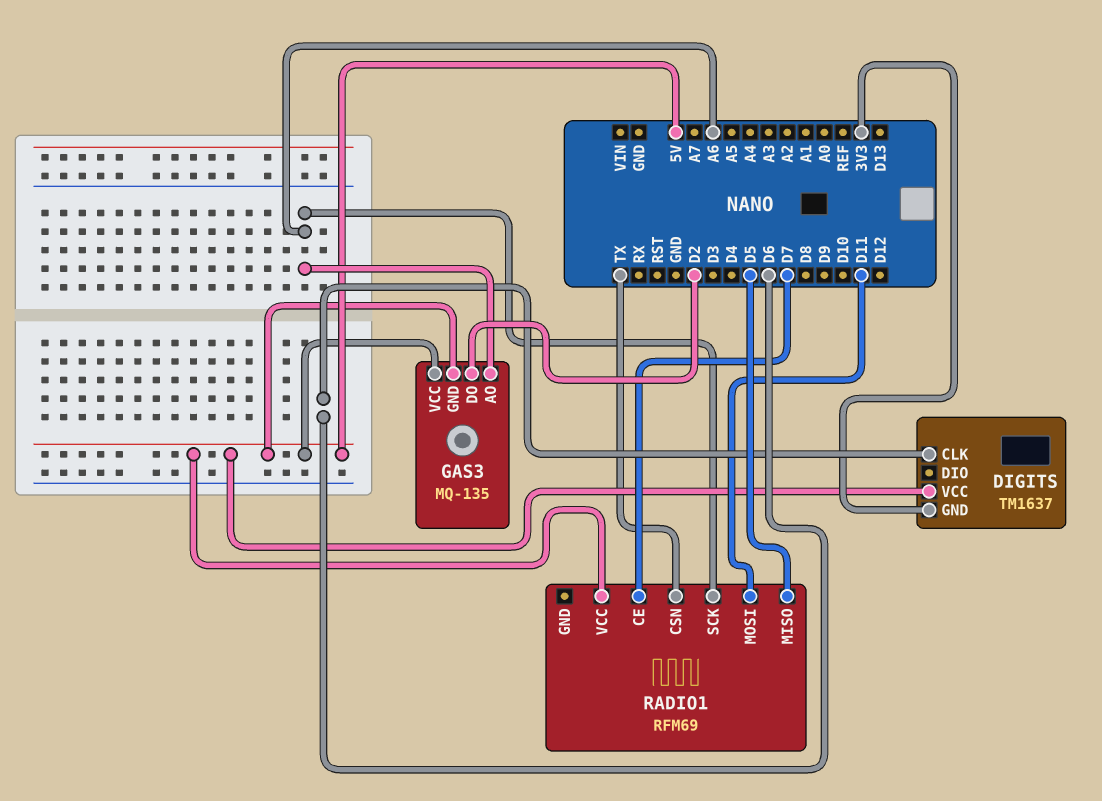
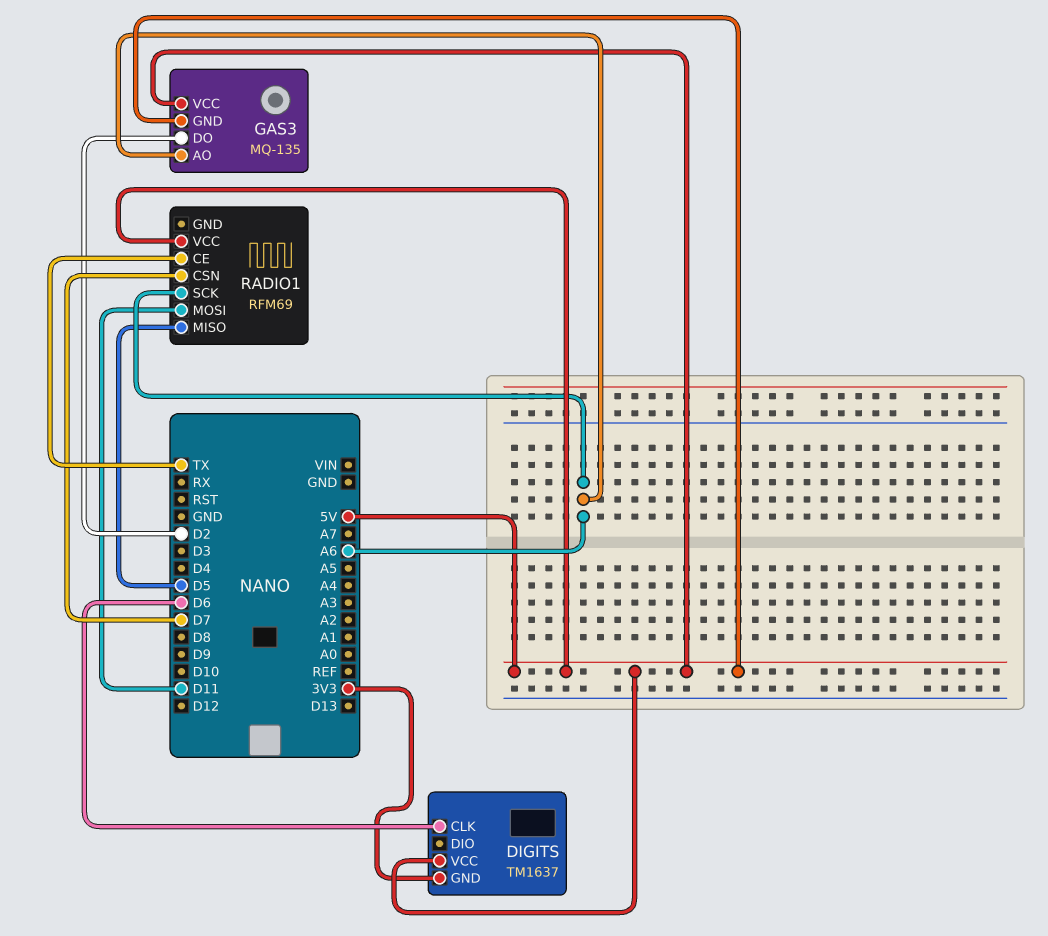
RADIO1 pin CE: D7 -> TX
RADIO1 pin CSN: TX -> D7

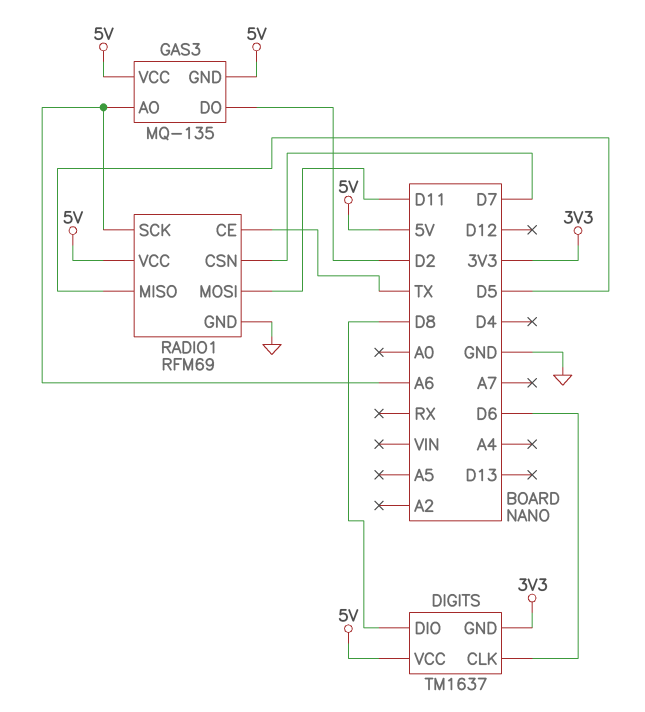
DIGITS pin DIO: none -> D8
RADIO1 pin GND: none -> GND

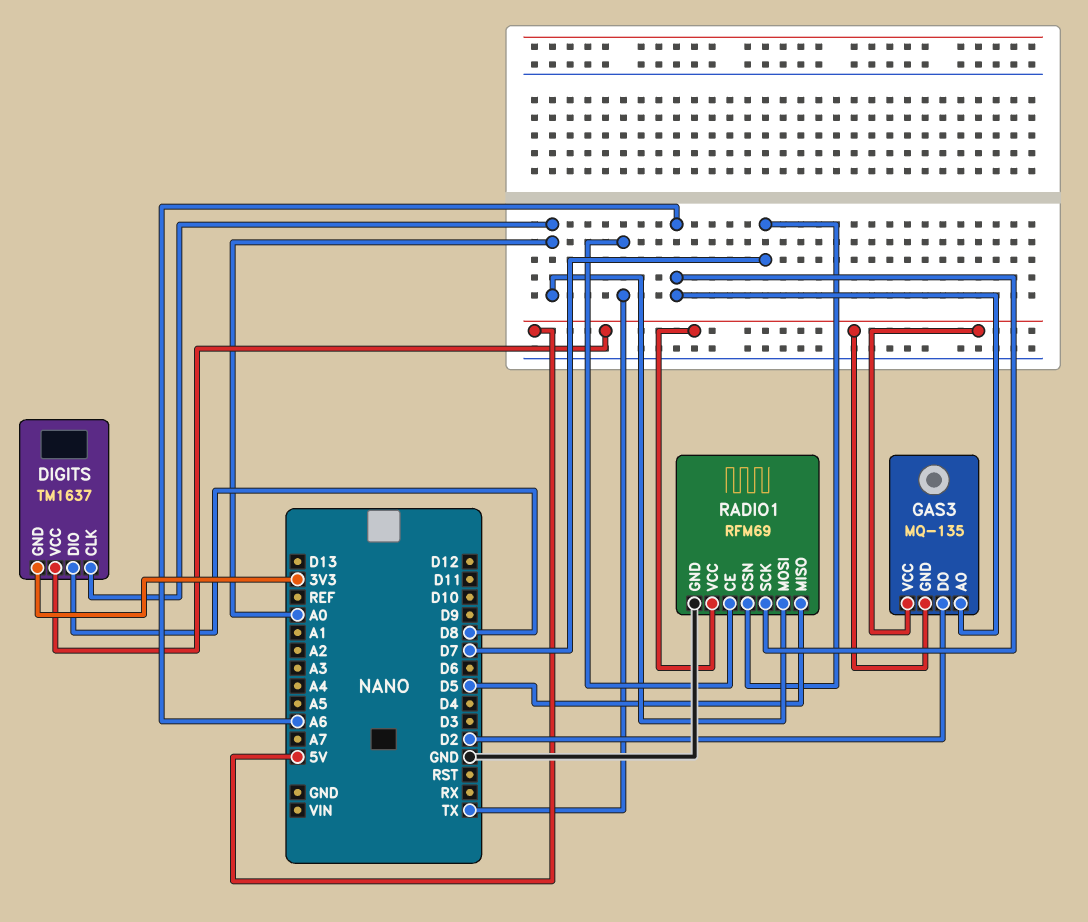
DIGITS pin CLK: D6 -> A0
RADIO1 pin MOSI: D11 -> A0

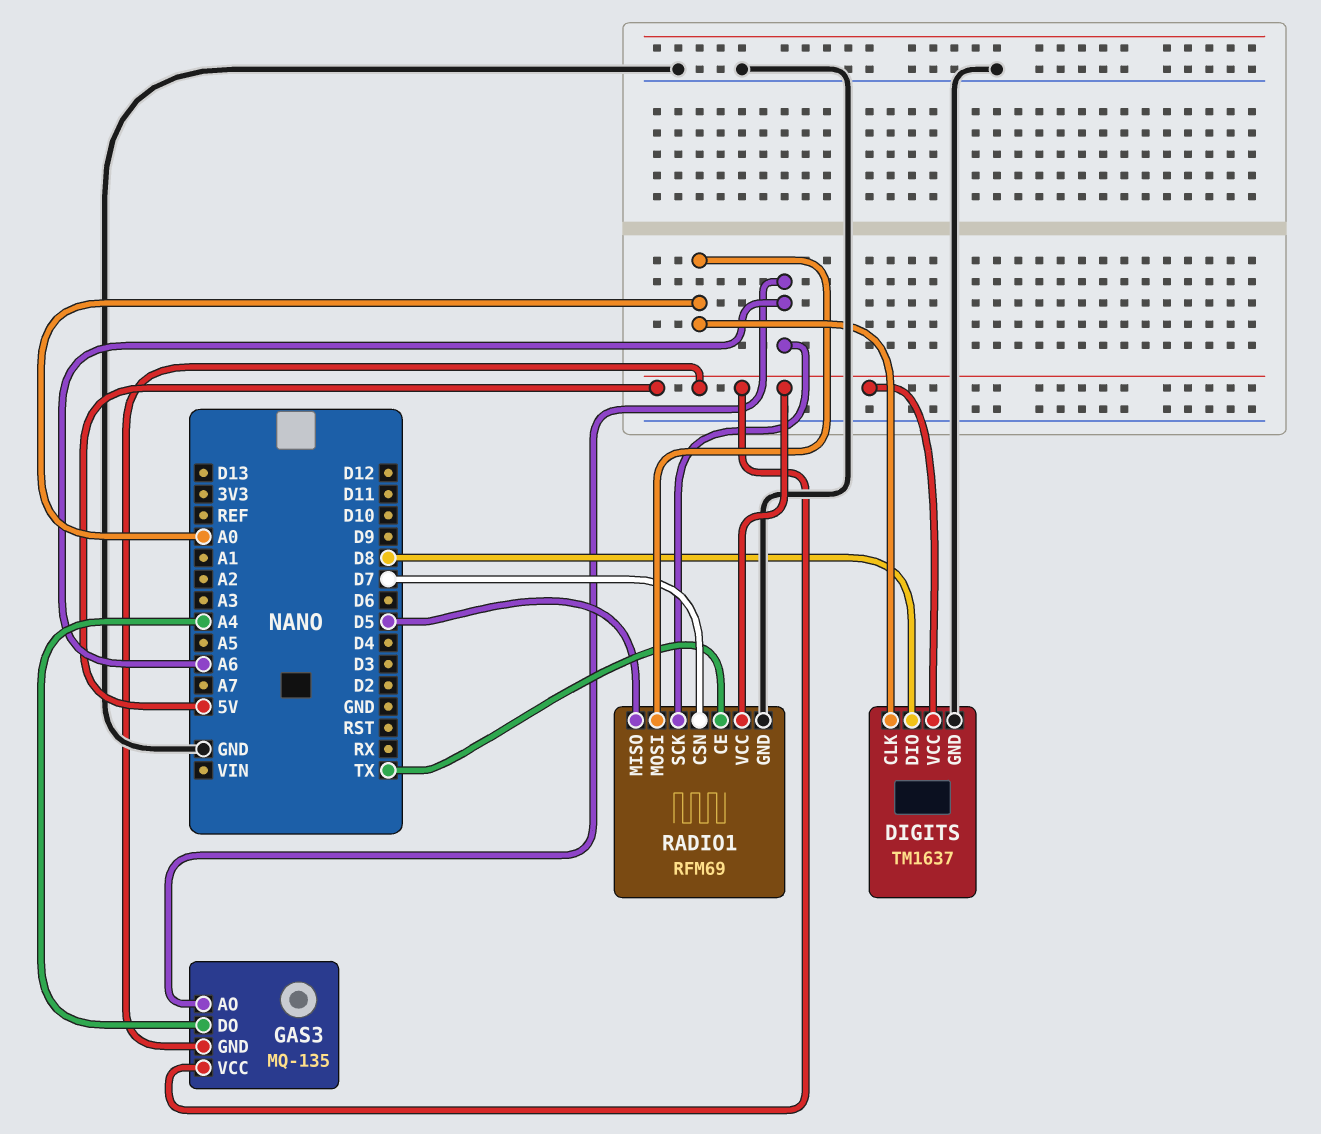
DIGITS pin GND: 3V3 -> GND
GAS3 pin DO: D2 -> A4

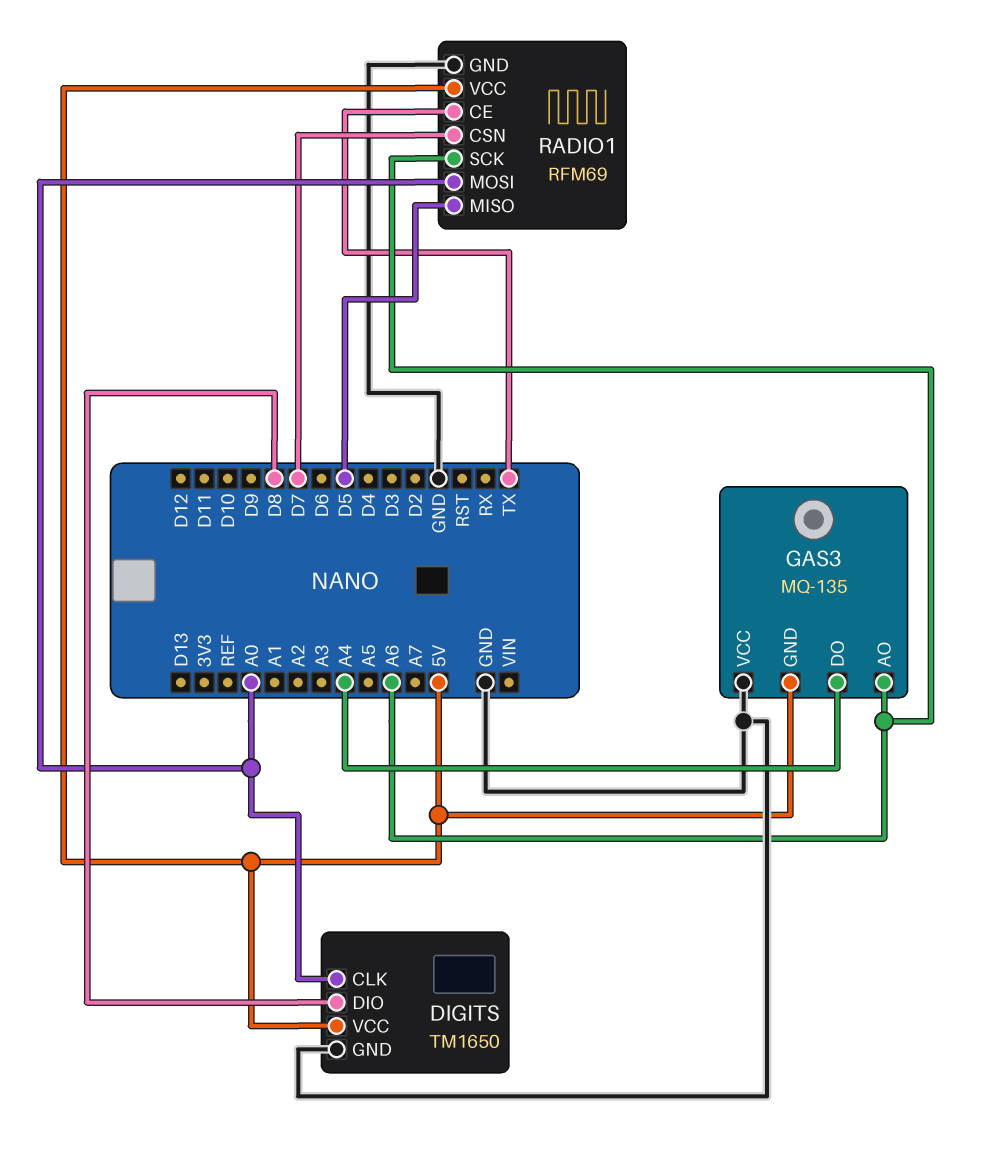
DIGITS: TM1637 -> TM1650
GAS3 pin VCC: 5V -> GND

